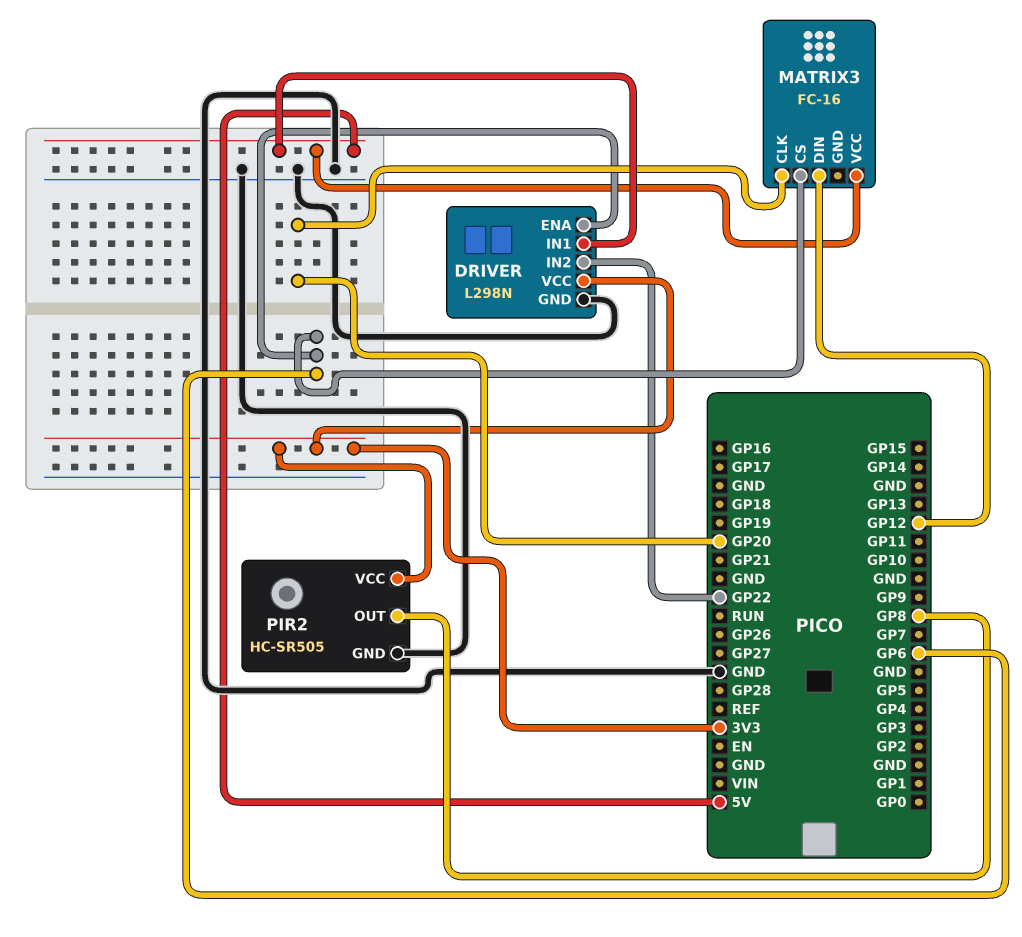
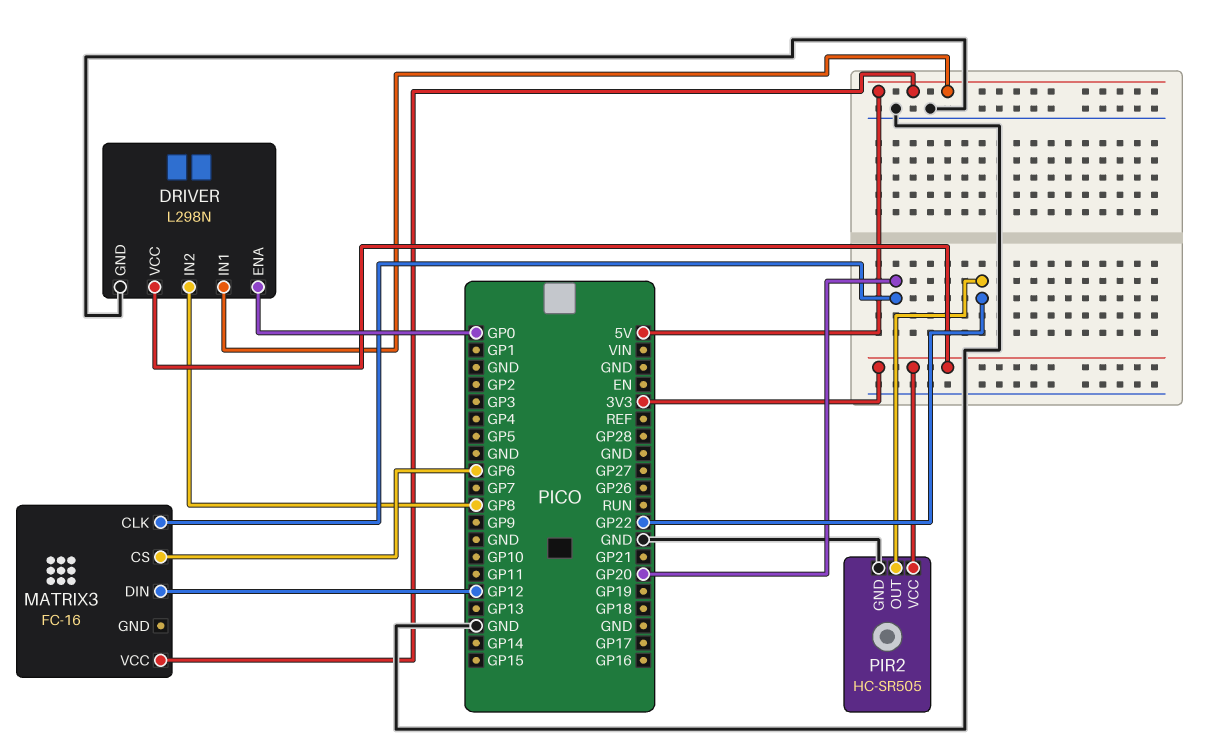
DRIVER pin ENA: GP6 -> GP0
DRIVER pin IN2: GP22 -> GP8
PIR2 pin OUT: GP8 -> GP22

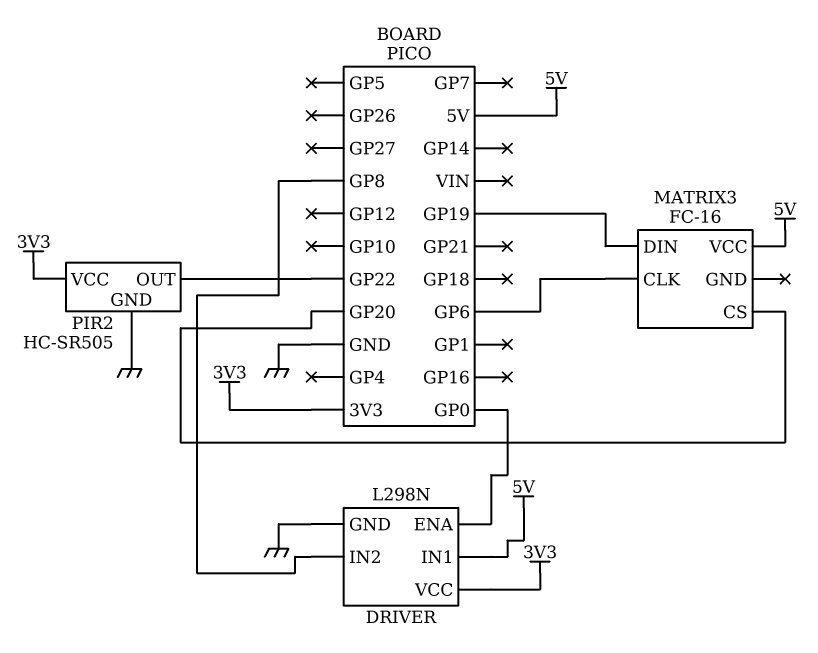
MATRIX3 pin CLK: GP20 -> GP6
MATRIX3 pin CS: GP6 -> GP20
MATRIX3 pin DIN: GP12 -> GP19

